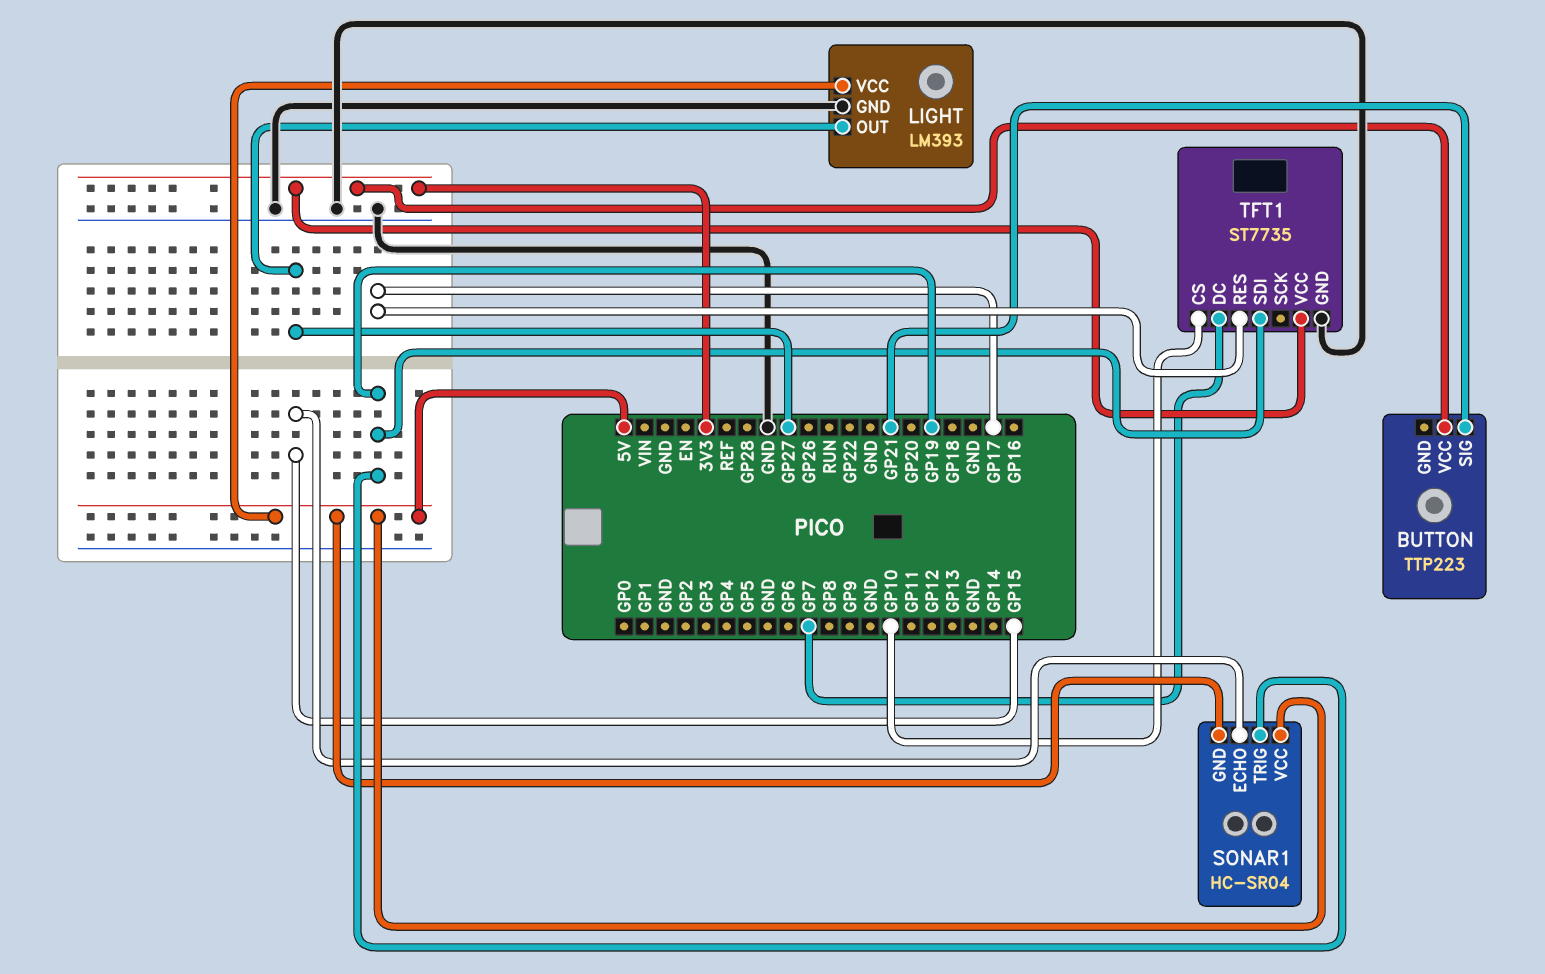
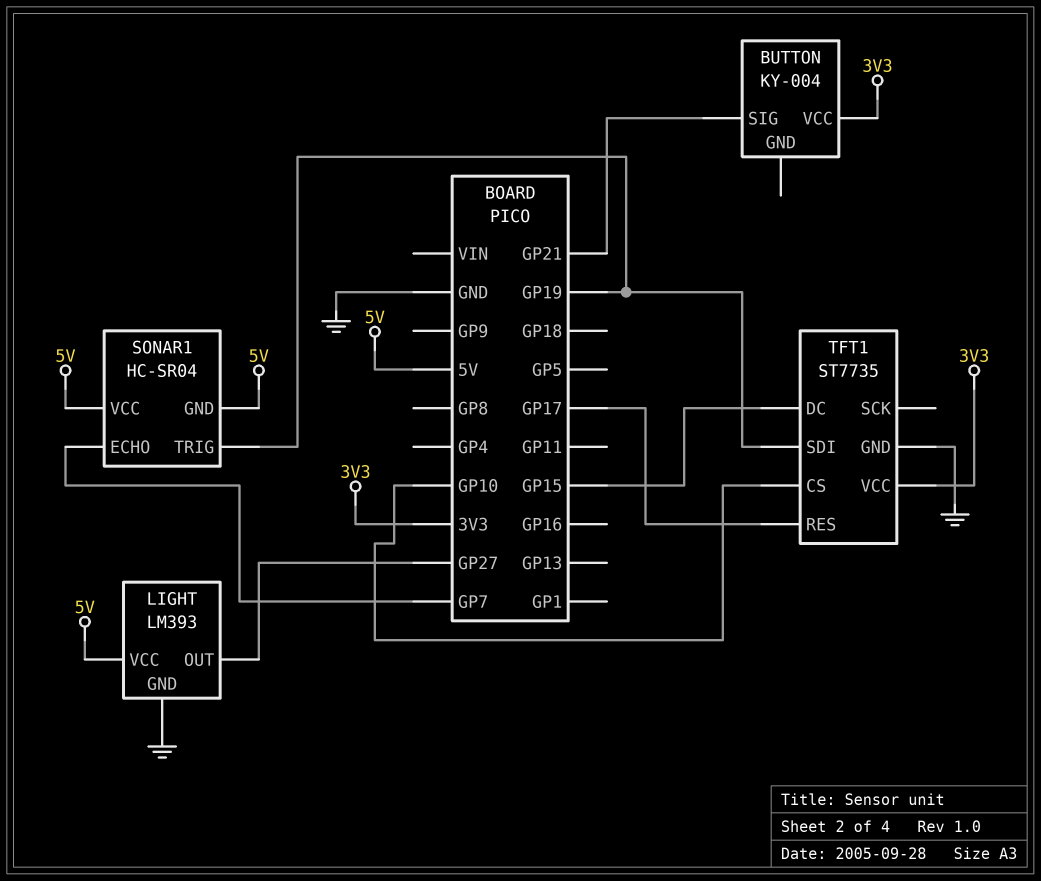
BUTTON: TTP223 -> KY-004
SONAR1 pin ECHO: GP15 -> GP7
TFT1 pin DC: GP7 -> GP15

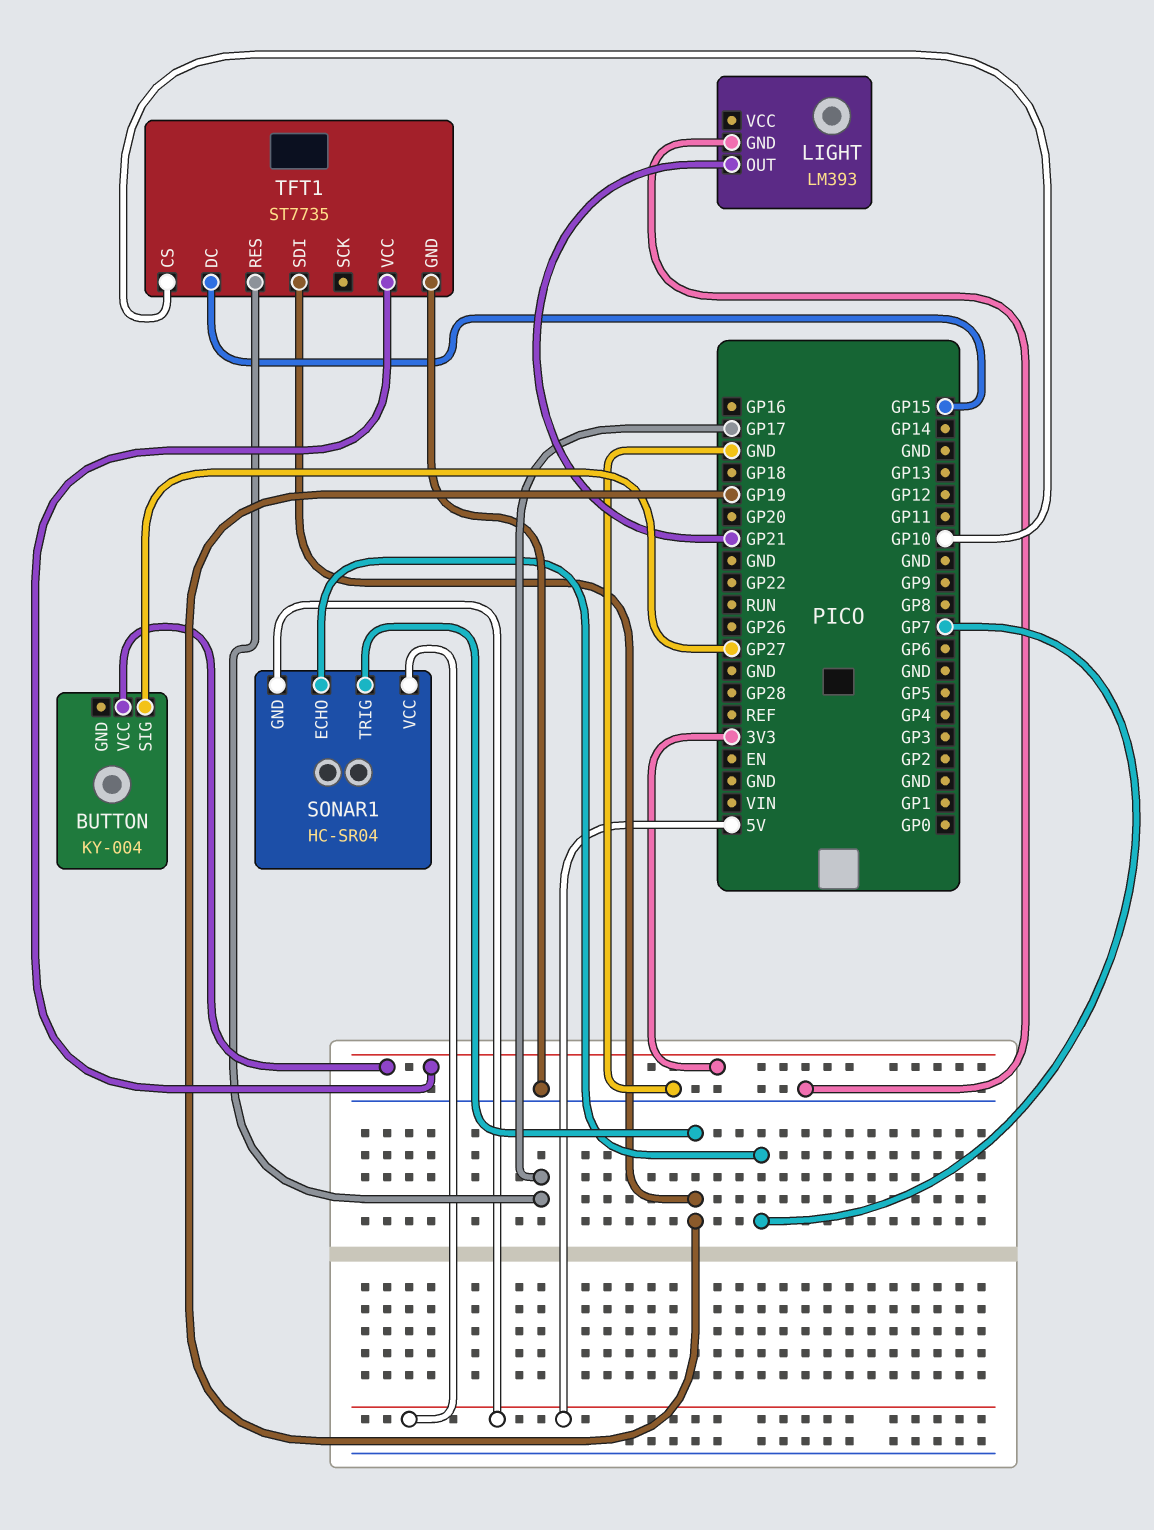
BUTTON pin SIG: GP21 -> GP27
LIGHT pin OUT: GP27 -> GP21
LIGHT pin VCC: 5V -> none

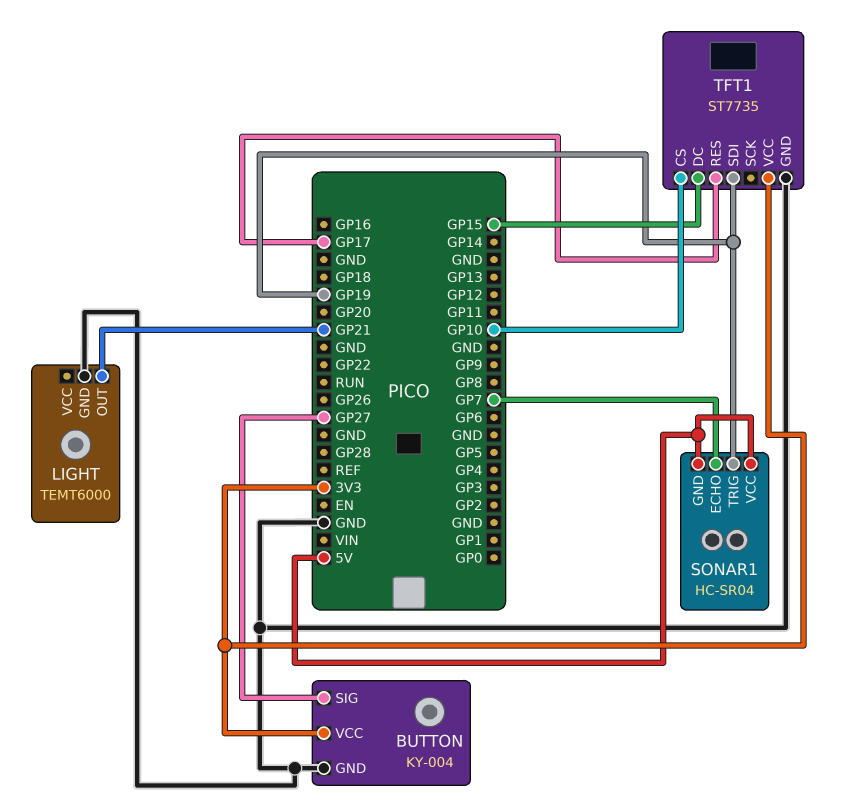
BUTTON pin GND: none -> GND
LIGHT: LM393 -> TEMT6000

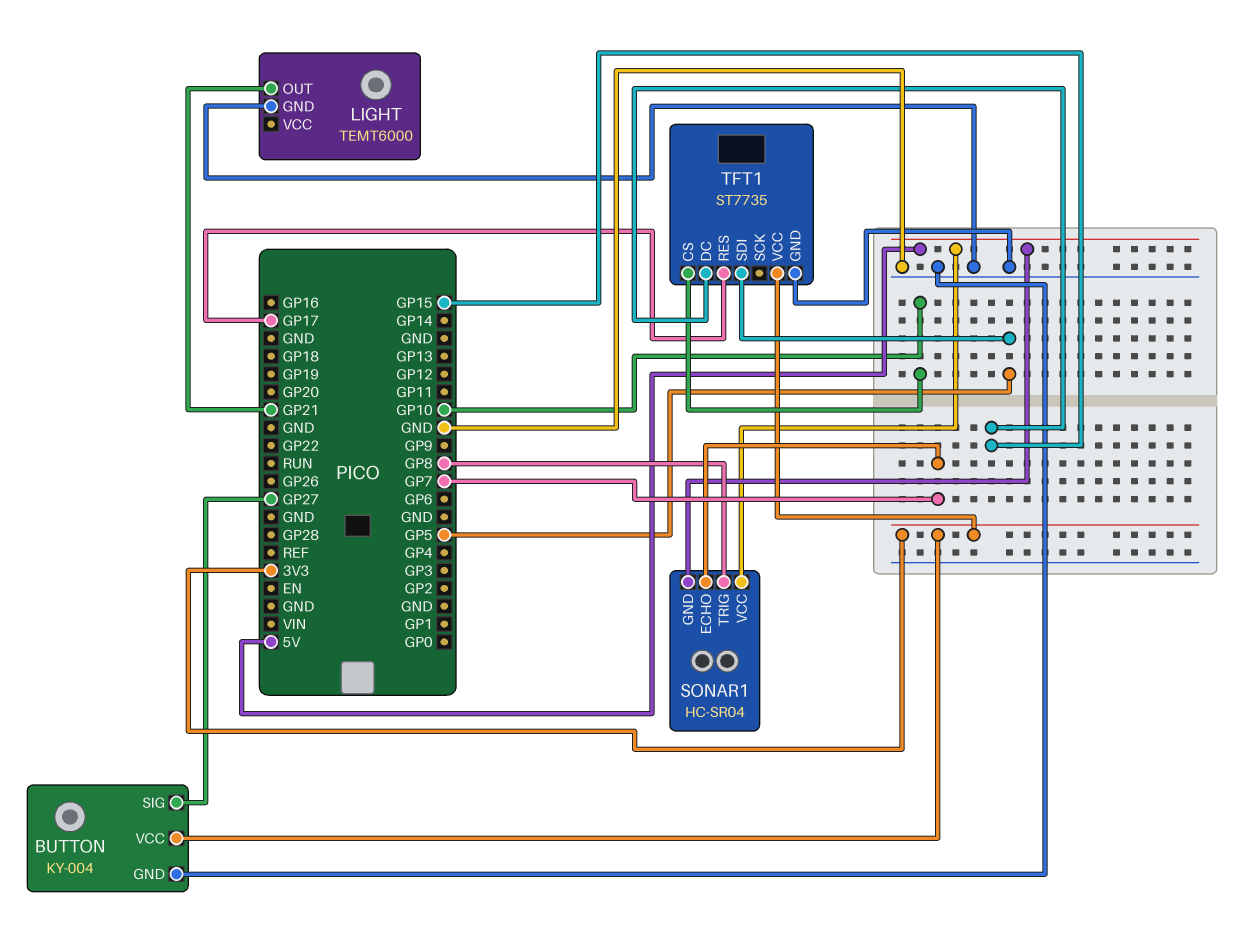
SONAR1 pin TRIG: GP19 -> GP8
TFT1 pin SDI: GP19 -> GP5

